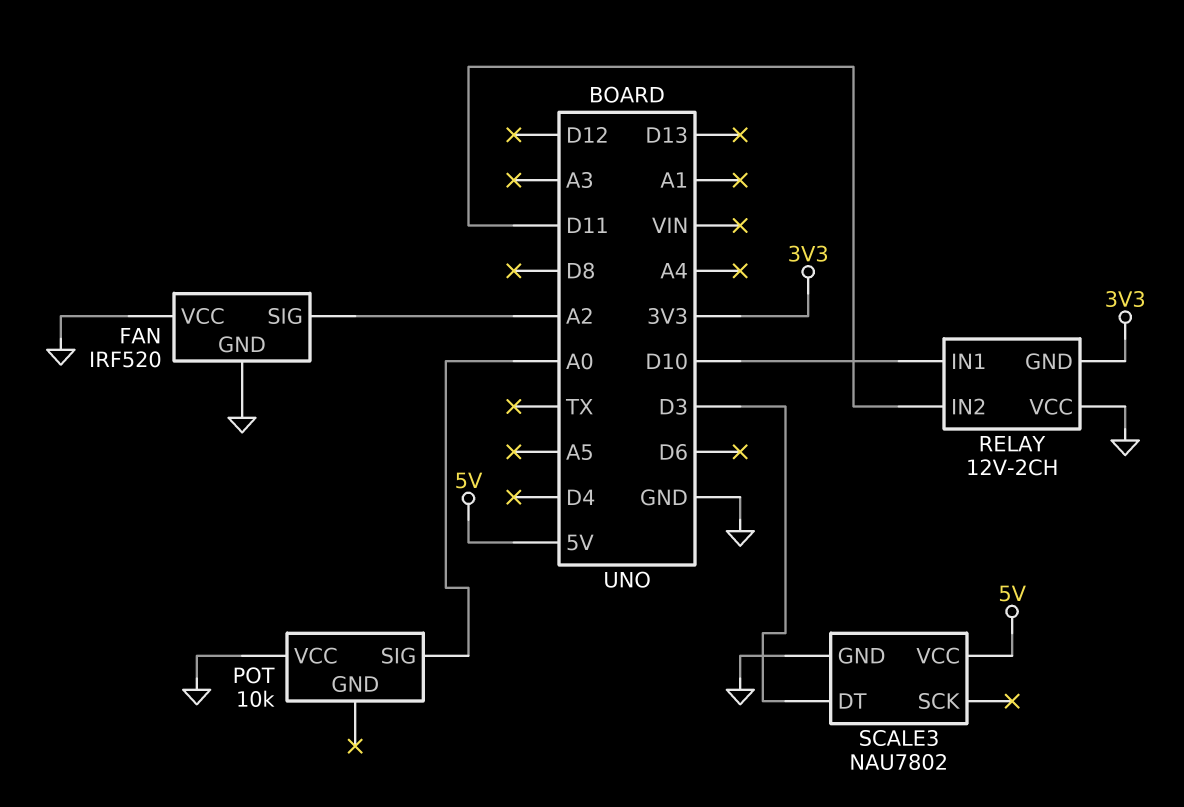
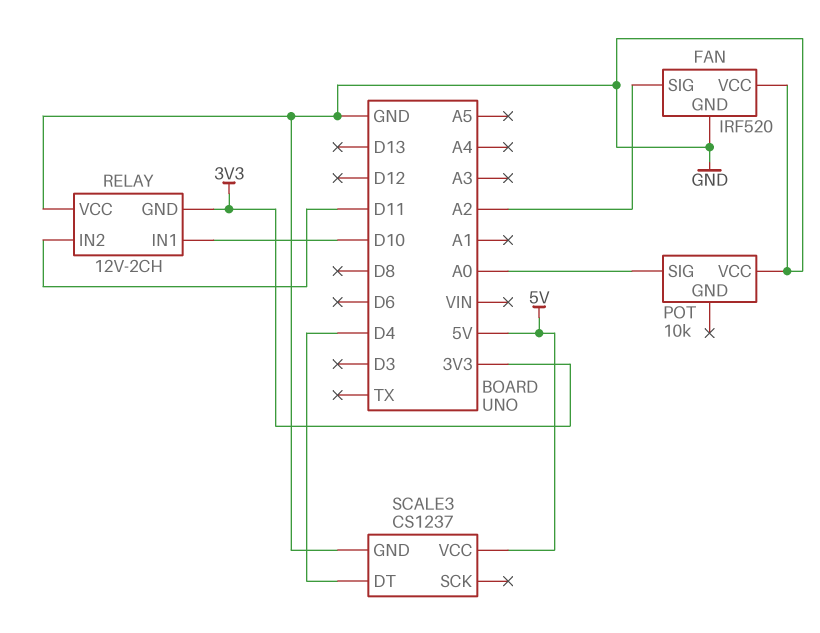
SCALE3: NAU7802 -> CS1237
SCALE3 pin DT: D3 -> D4

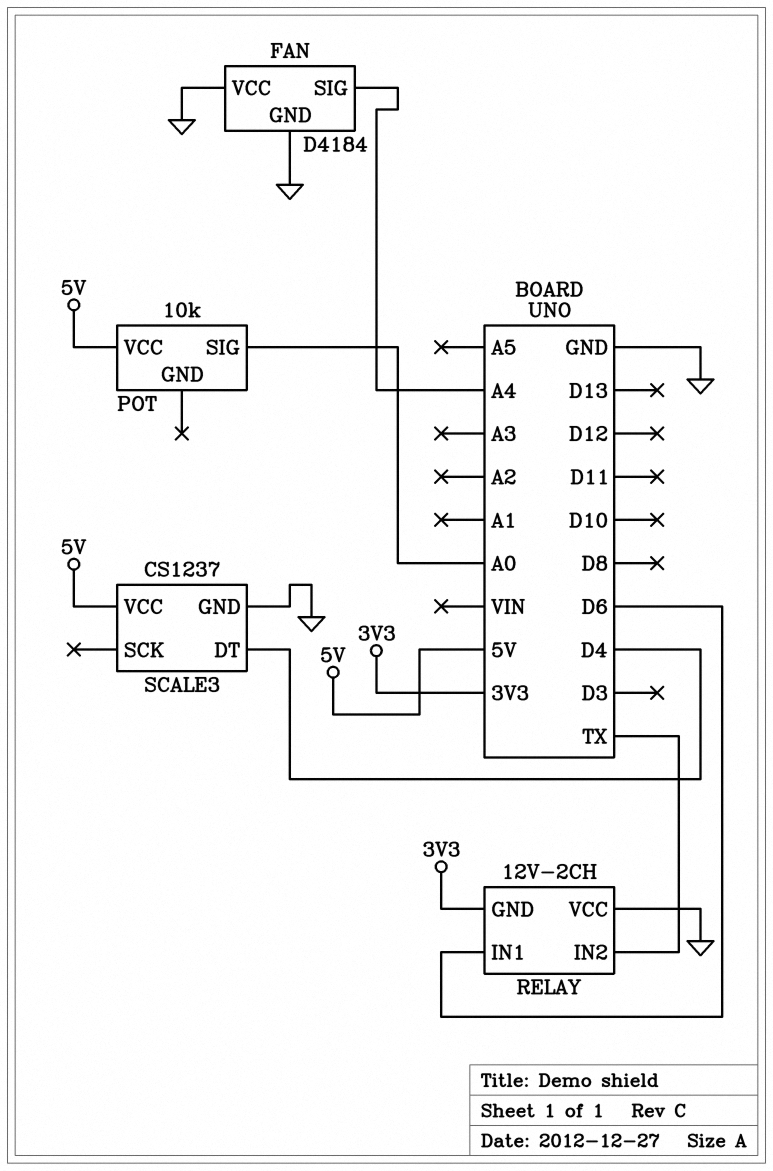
FAN: IRF520 -> D4184
FAN pin SIG: A2 -> A4
POT pin VCC: GND -> 5V
RELAY pin IN1: D10 -> D6
RELAY pin IN2: D11 -> TX

